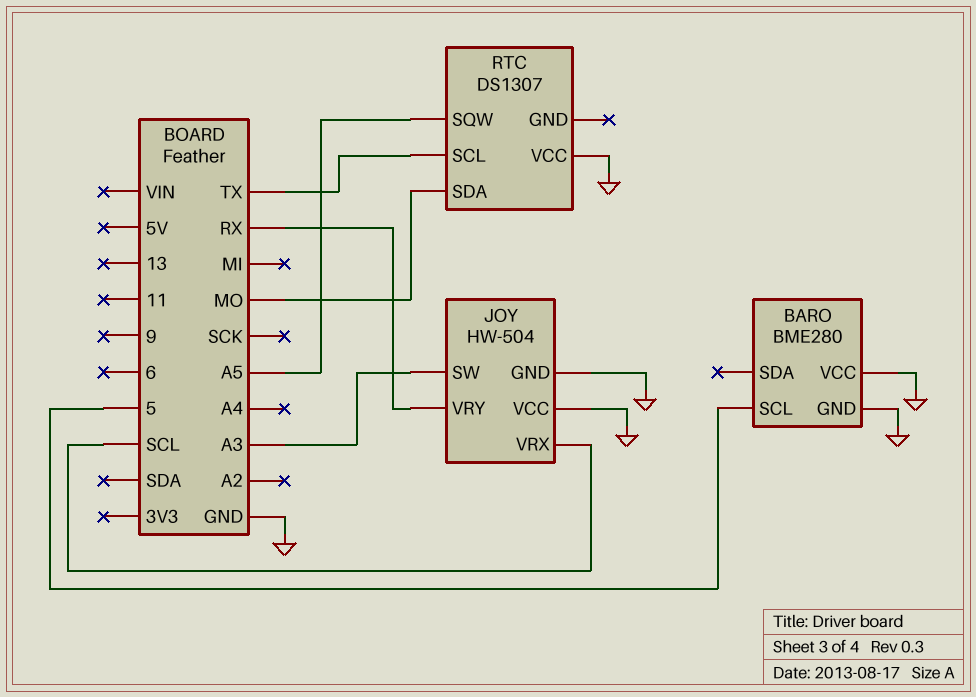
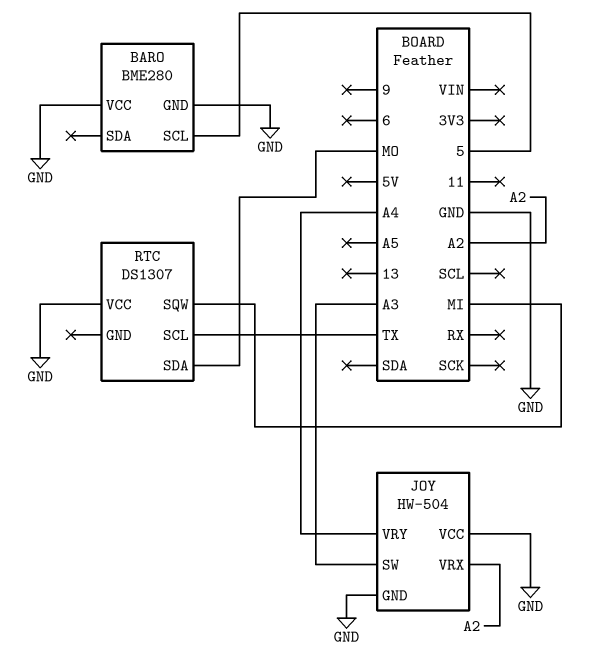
JOY pin VRX: SCL -> A2
JOY pin VRY: RX -> A4
RTC pin SQW: A5 -> MI

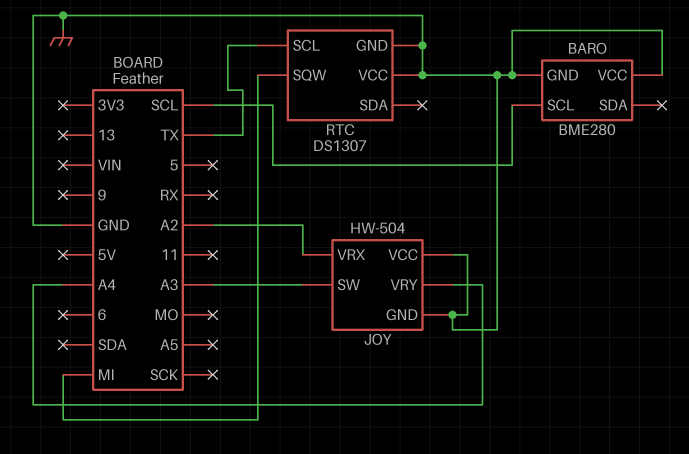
BARO pin SCL: 5 -> SCL
RTC pin GND: none -> GND
RTC pin SDA: MO -> none

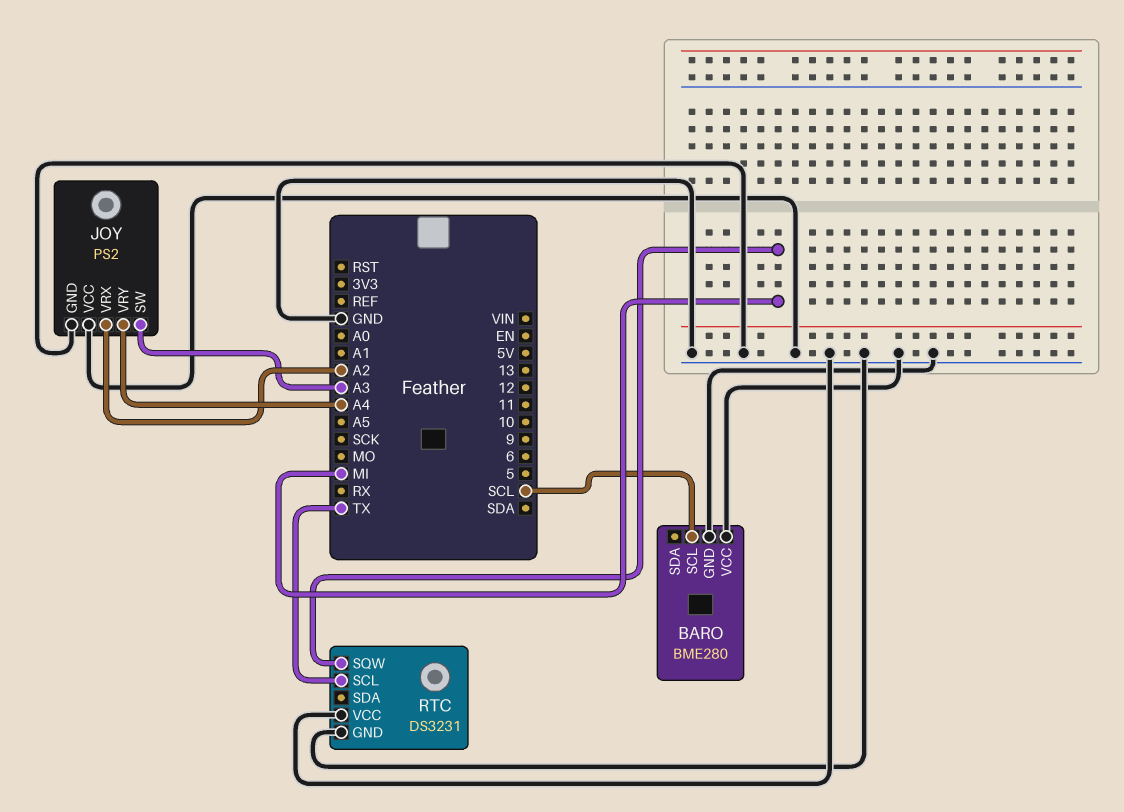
JOY: HW-504 -> PS2
RTC: DS1307 -> DS3231

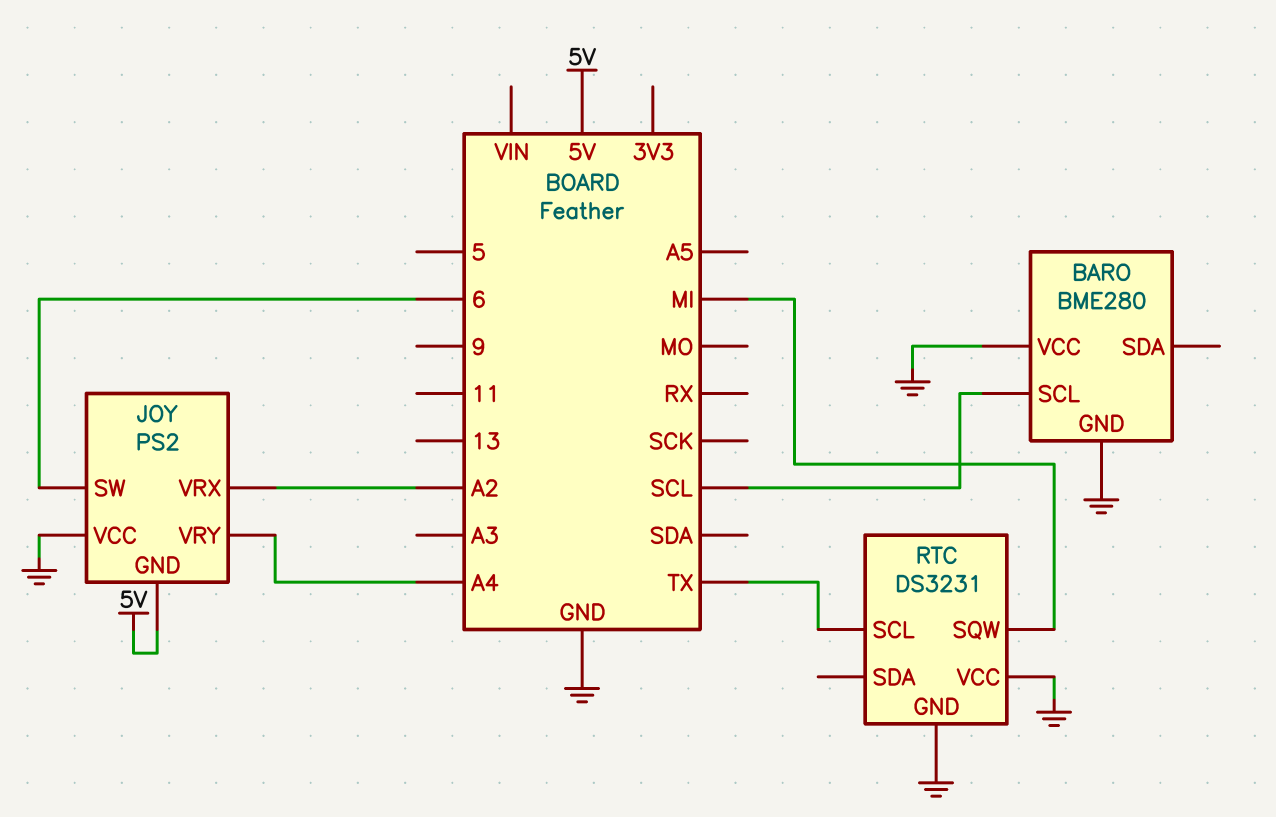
JOY pin GND: GND -> 5V
JOY pin SW: A3 -> 6

